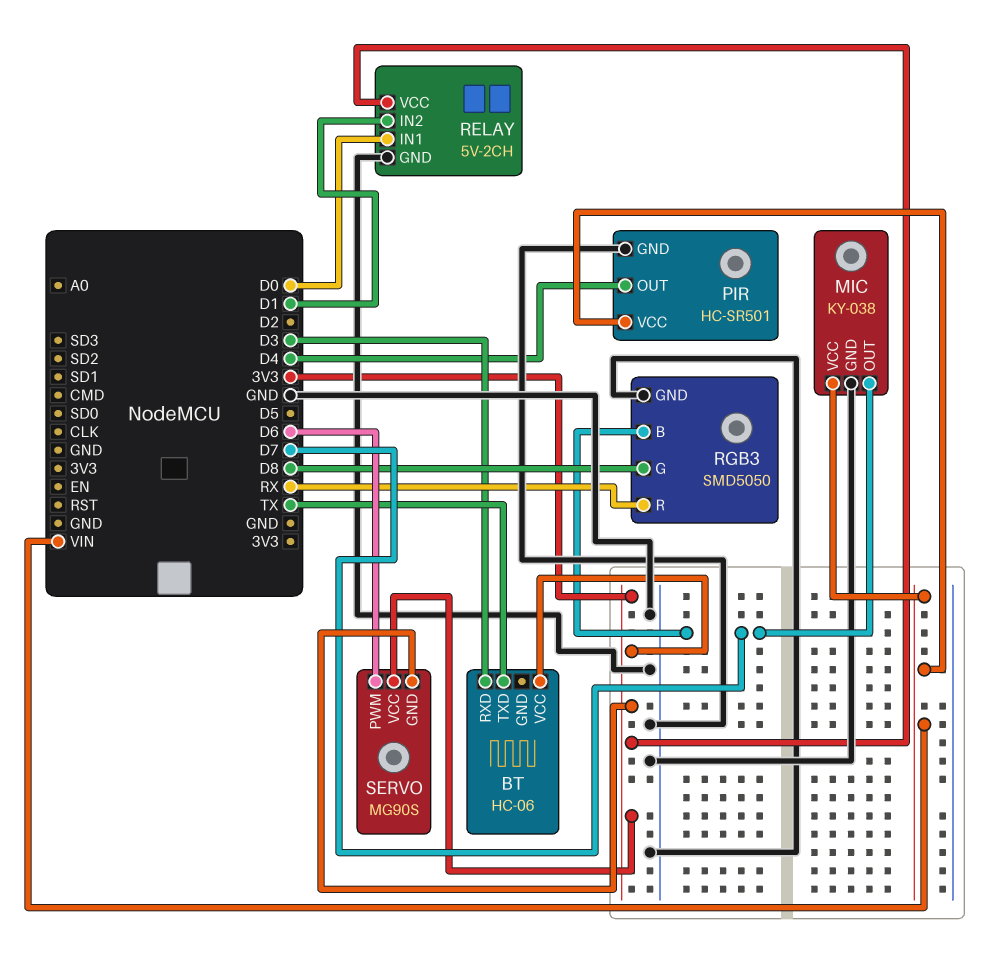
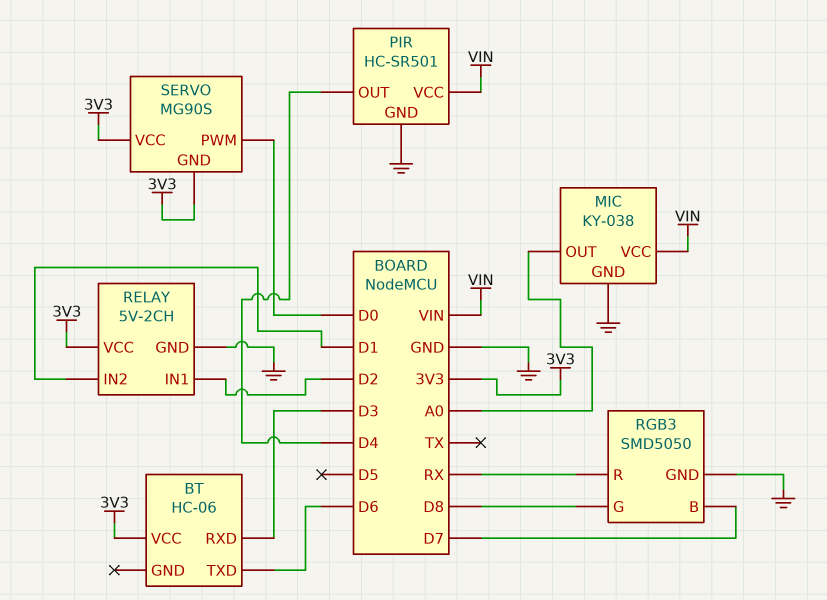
BT pin TXD: TX -> D6
MIC pin OUT: D7 -> A0
RELAY pin IN1: D0 -> D2
SERVO pin PWM: D6 -> D0

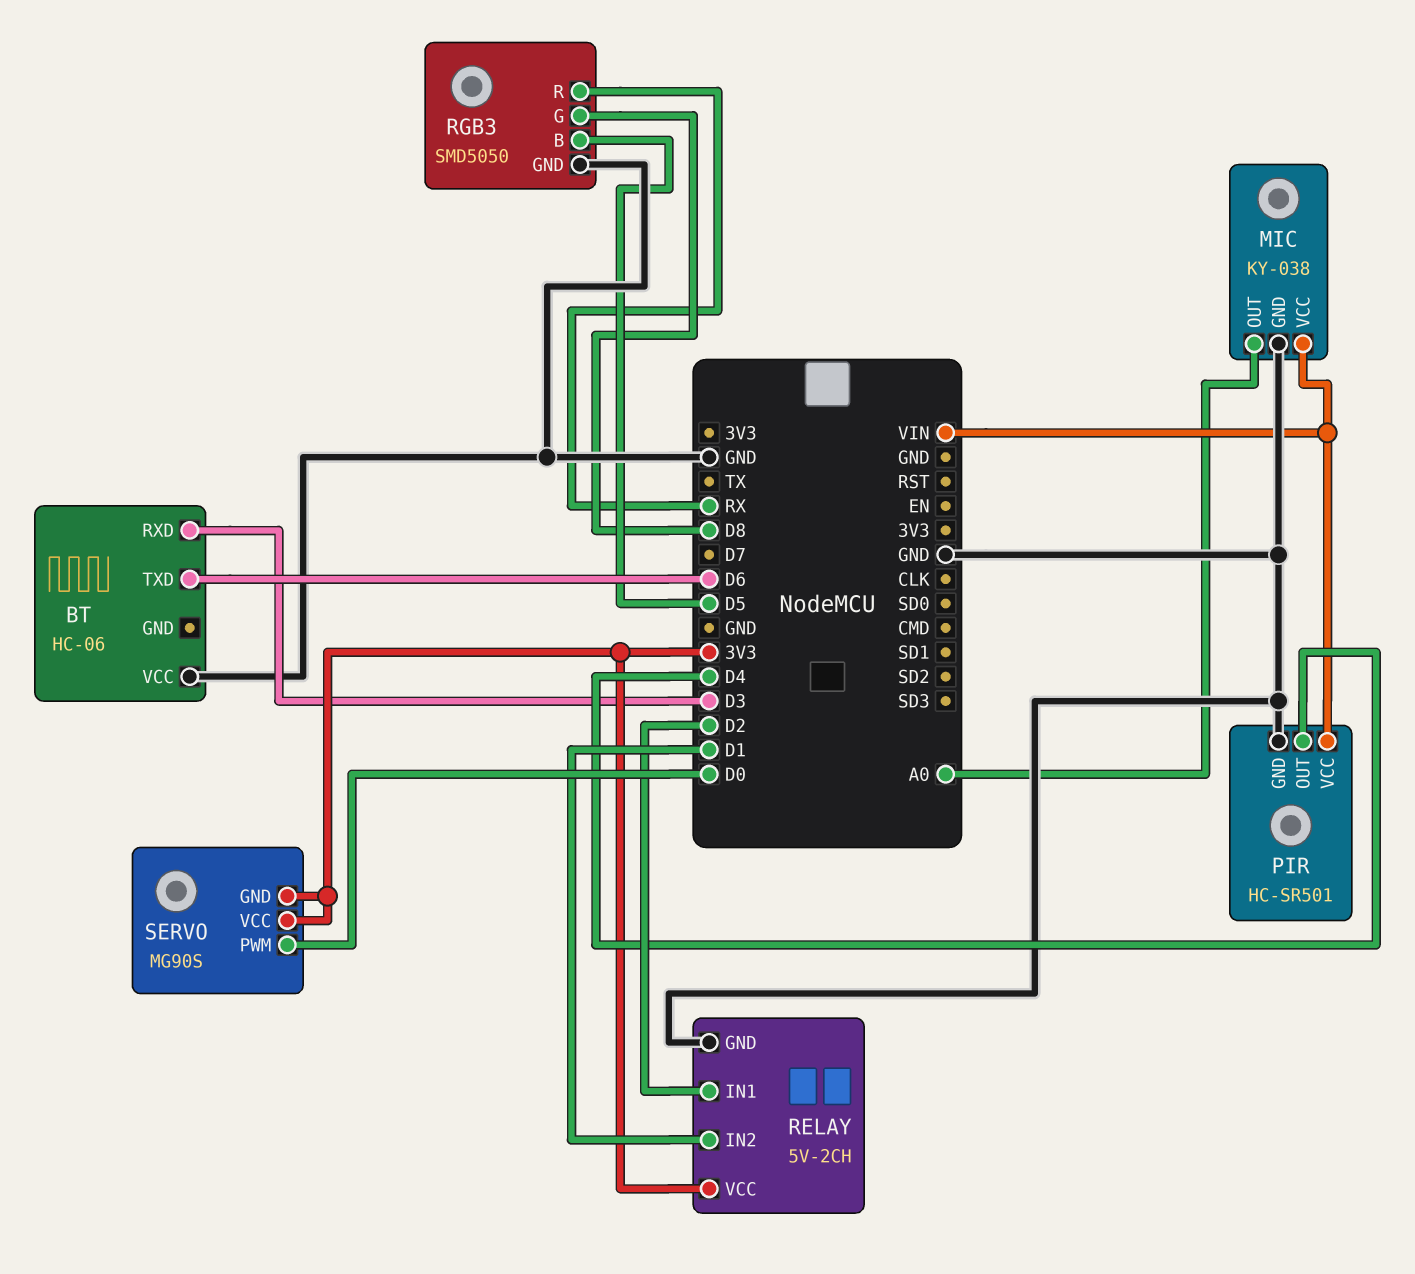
BT pin VCC: 3V3 -> GND
RGB3 pin B: D7 -> D5

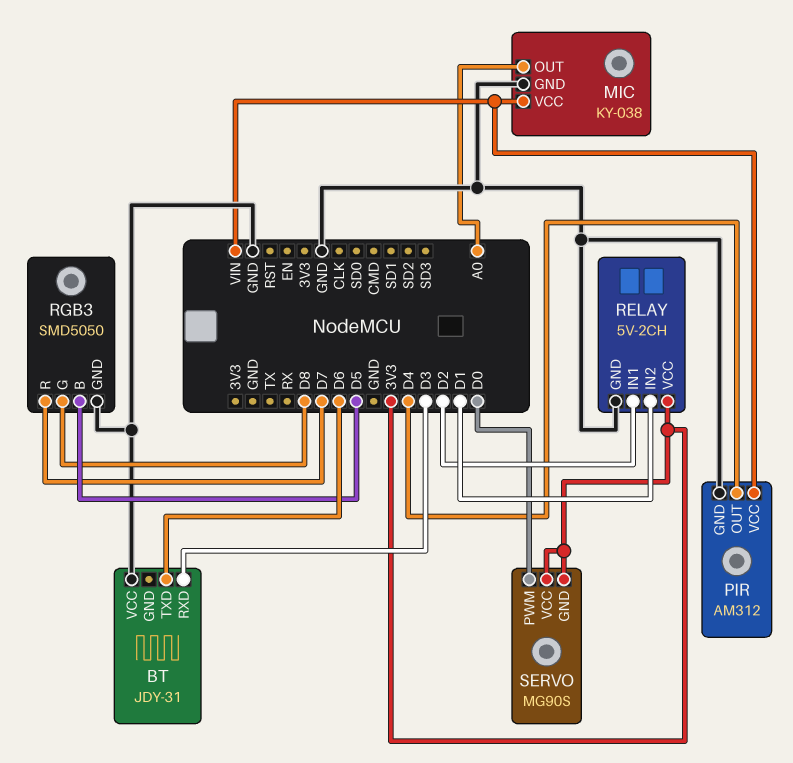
BT: HC-06 -> JDY-31
PIR: HC-SR501 -> AM312
RGB3 pin R: RX -> D7

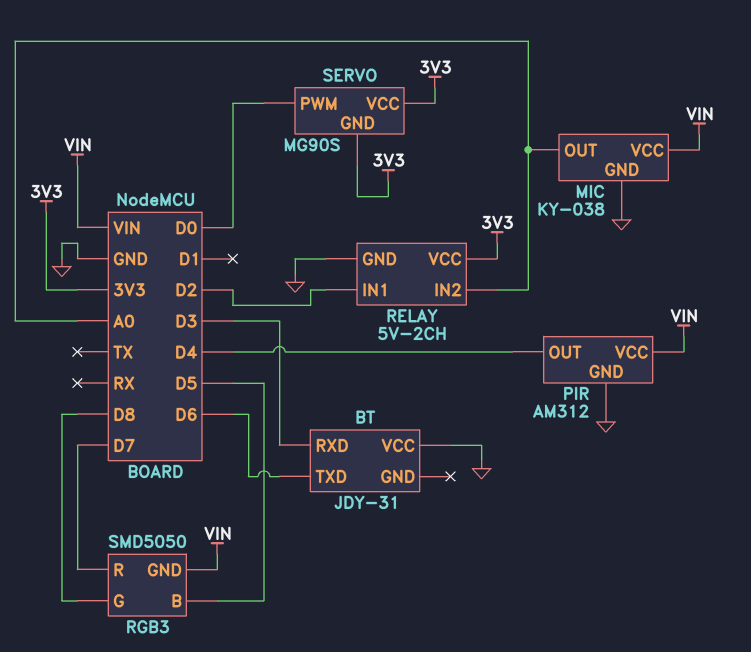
RELAY pin IN2: D1 -> A0
RGB3 pin GND: GND -> VIN

